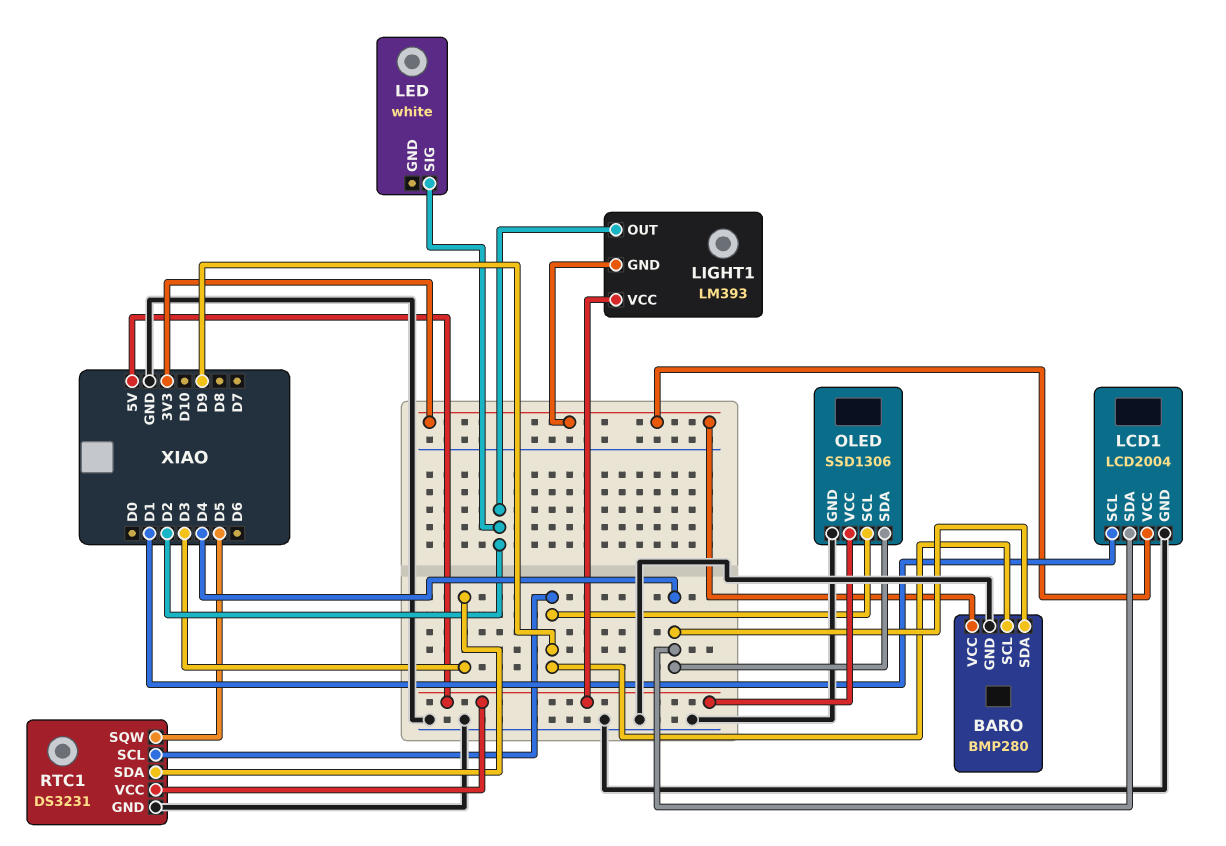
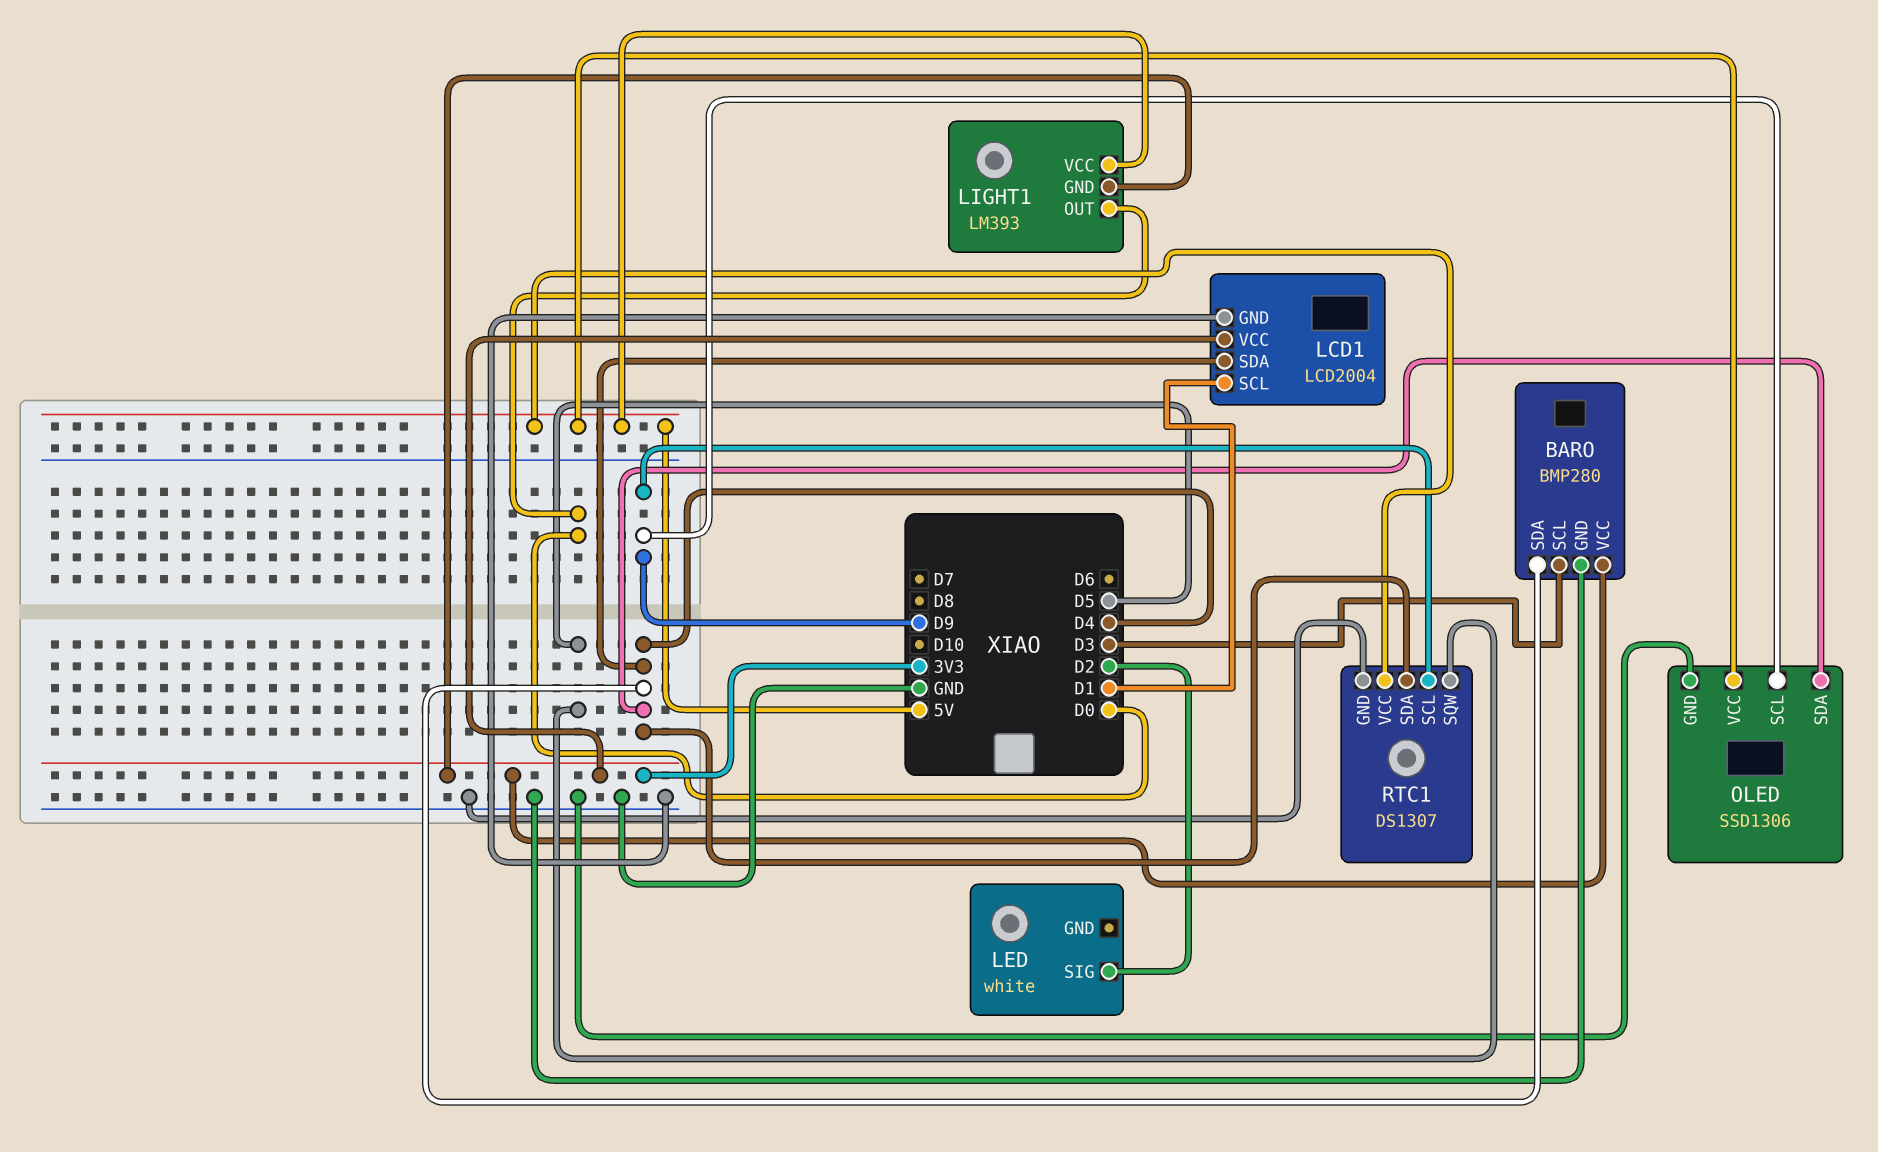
BARO pin SCL: D9 -> D3
LIGHT1 pin OUT: D2 -> D0
RTC1: DS3231 -> DS1307
RTC1 pin SDA: D3 -> D4

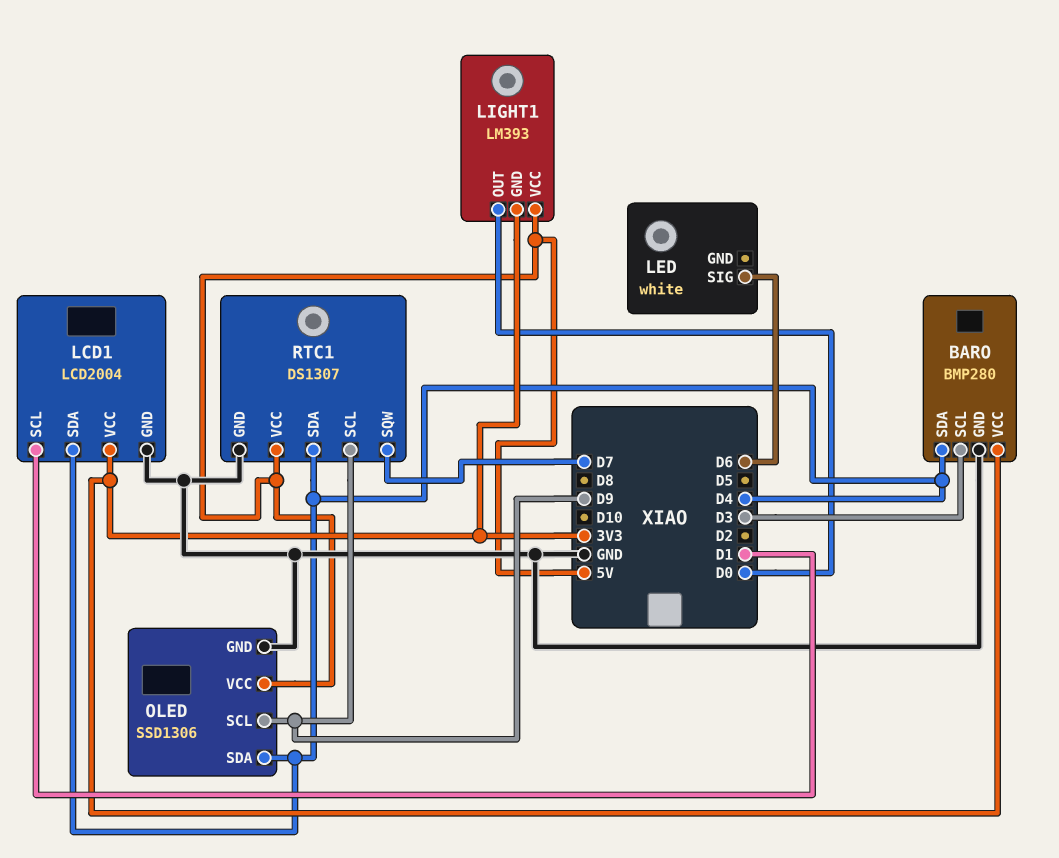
LED pin SIG: D2 -> D6
RTC1 pin SQW: D5 -> D7

